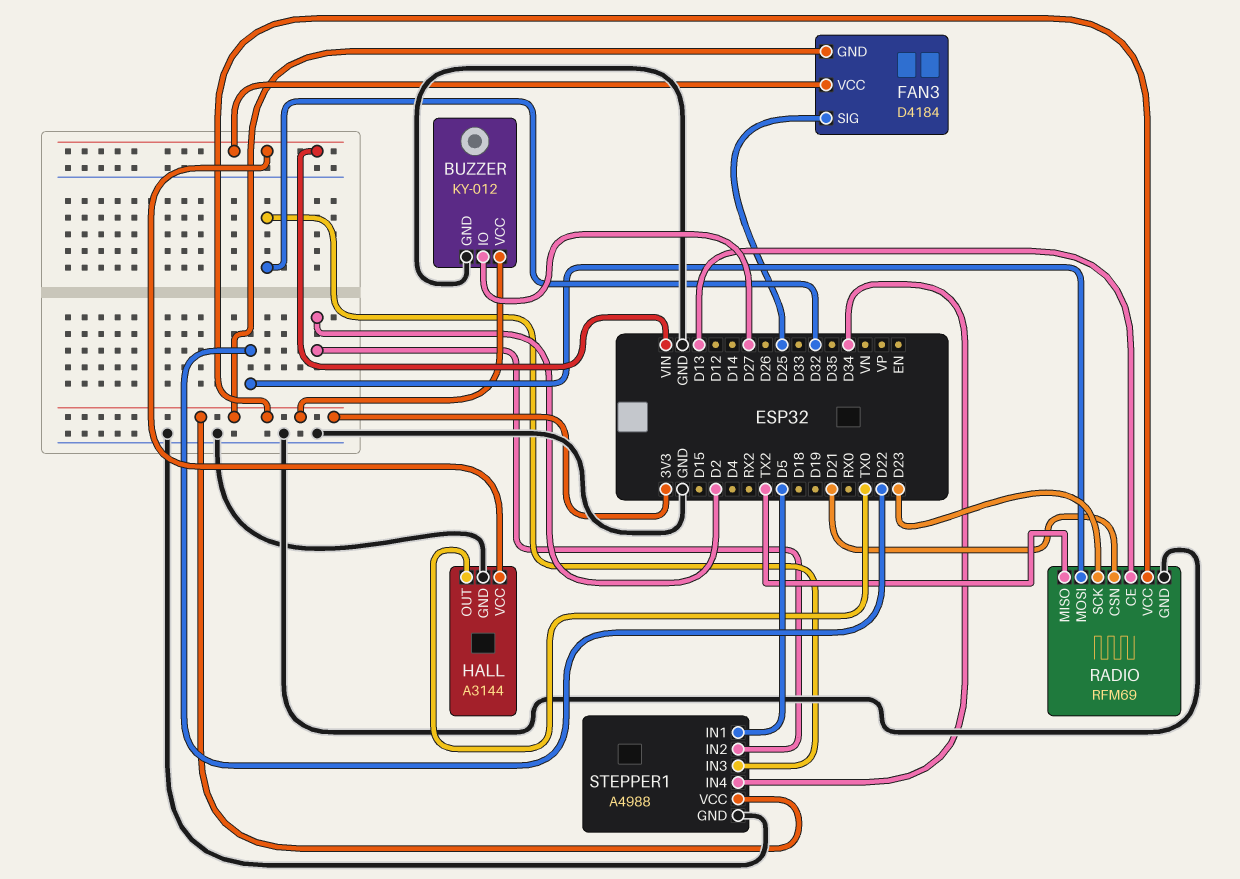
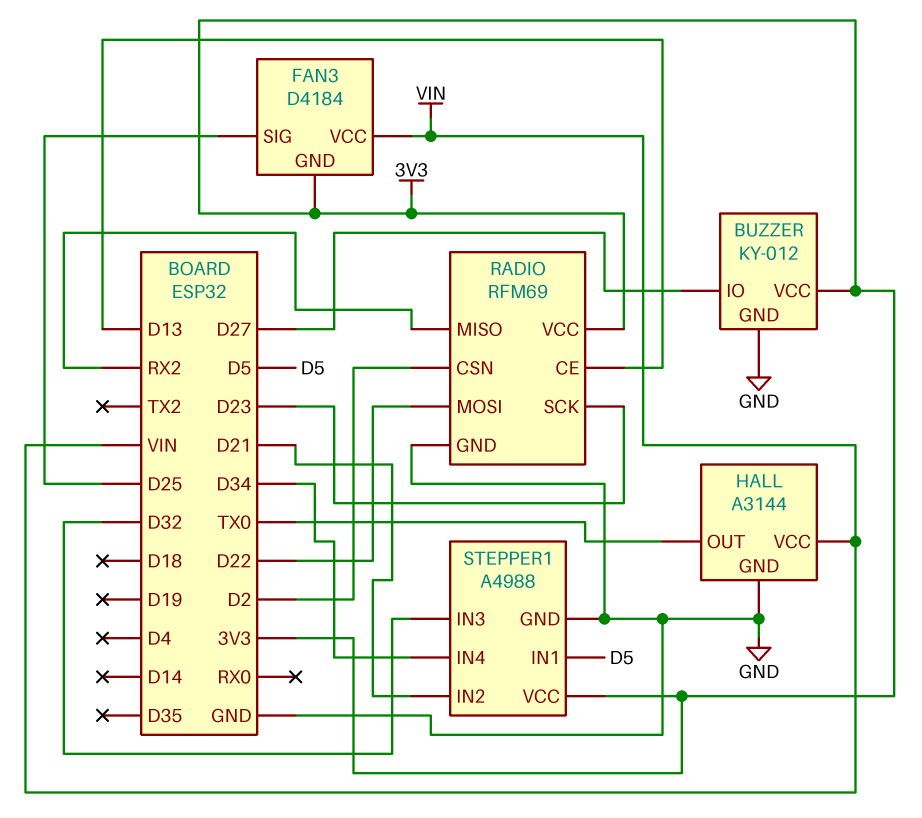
RADIO pin CSN: D21 -> D2
RADIO pin MISO: TX2 -> RX2
STEPPER1 pin IN2: D2 -> D21

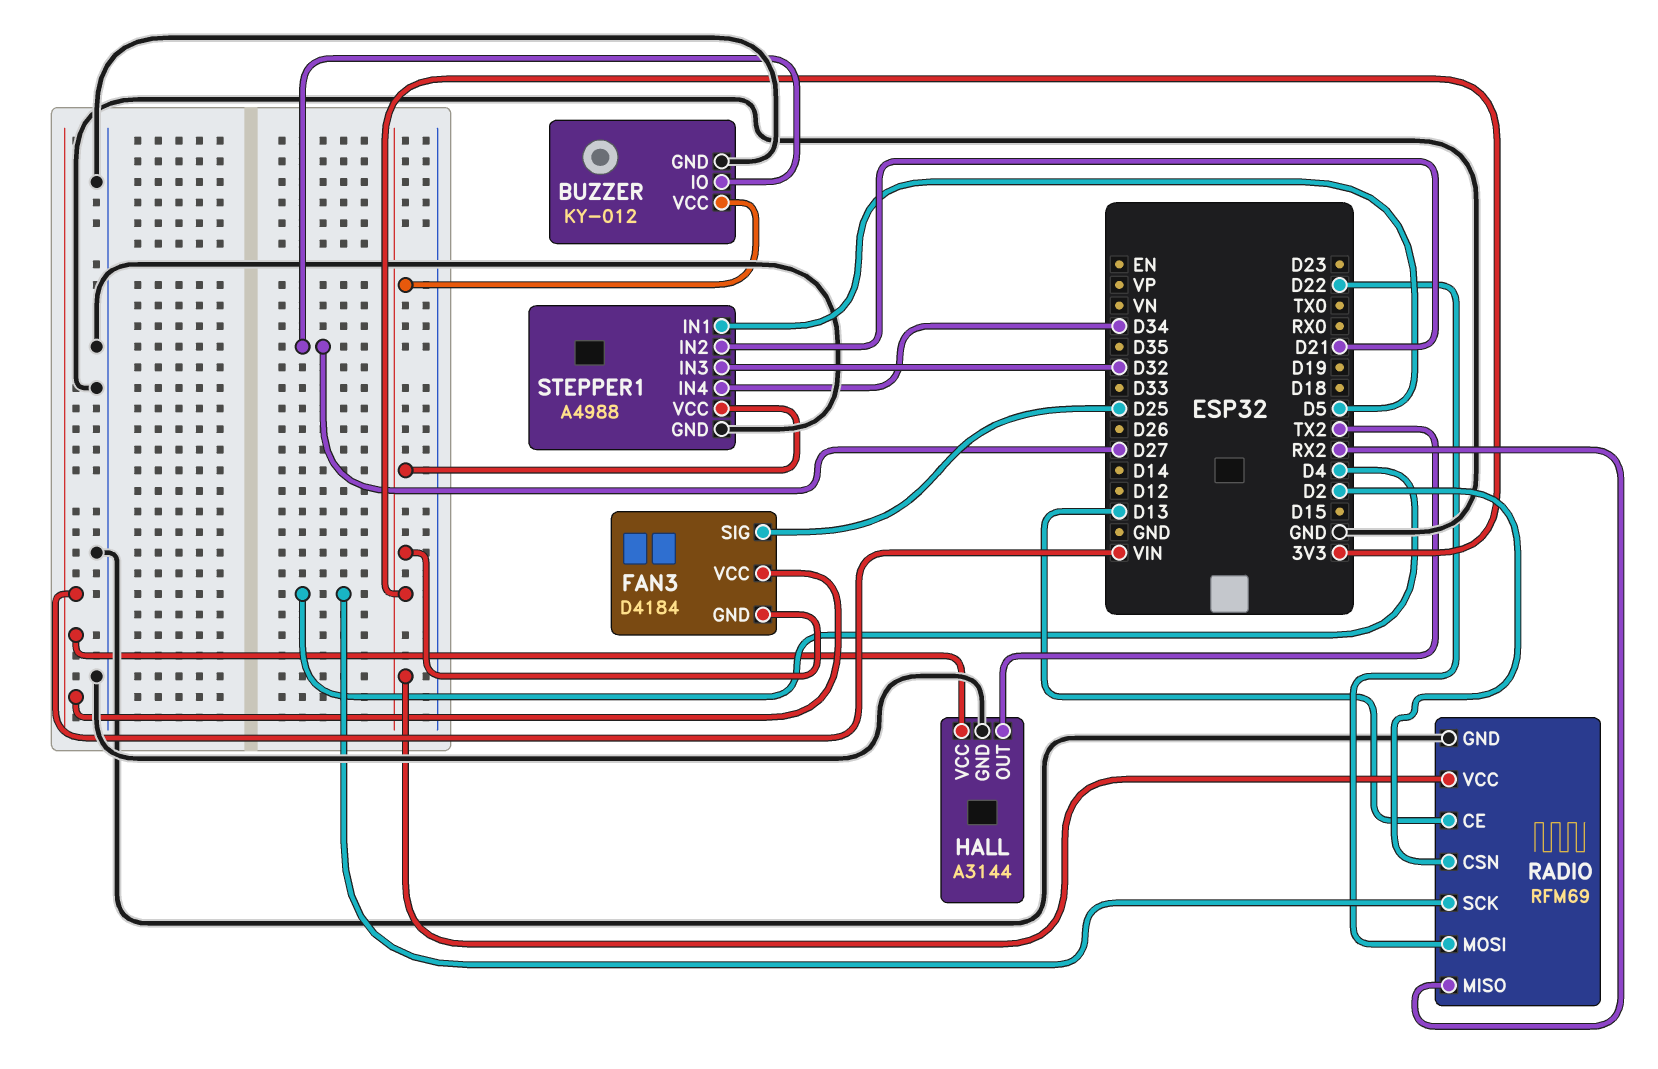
HALL pin OUT: TX0 -> TX2
RADIO pin SCK: D23 -> D4

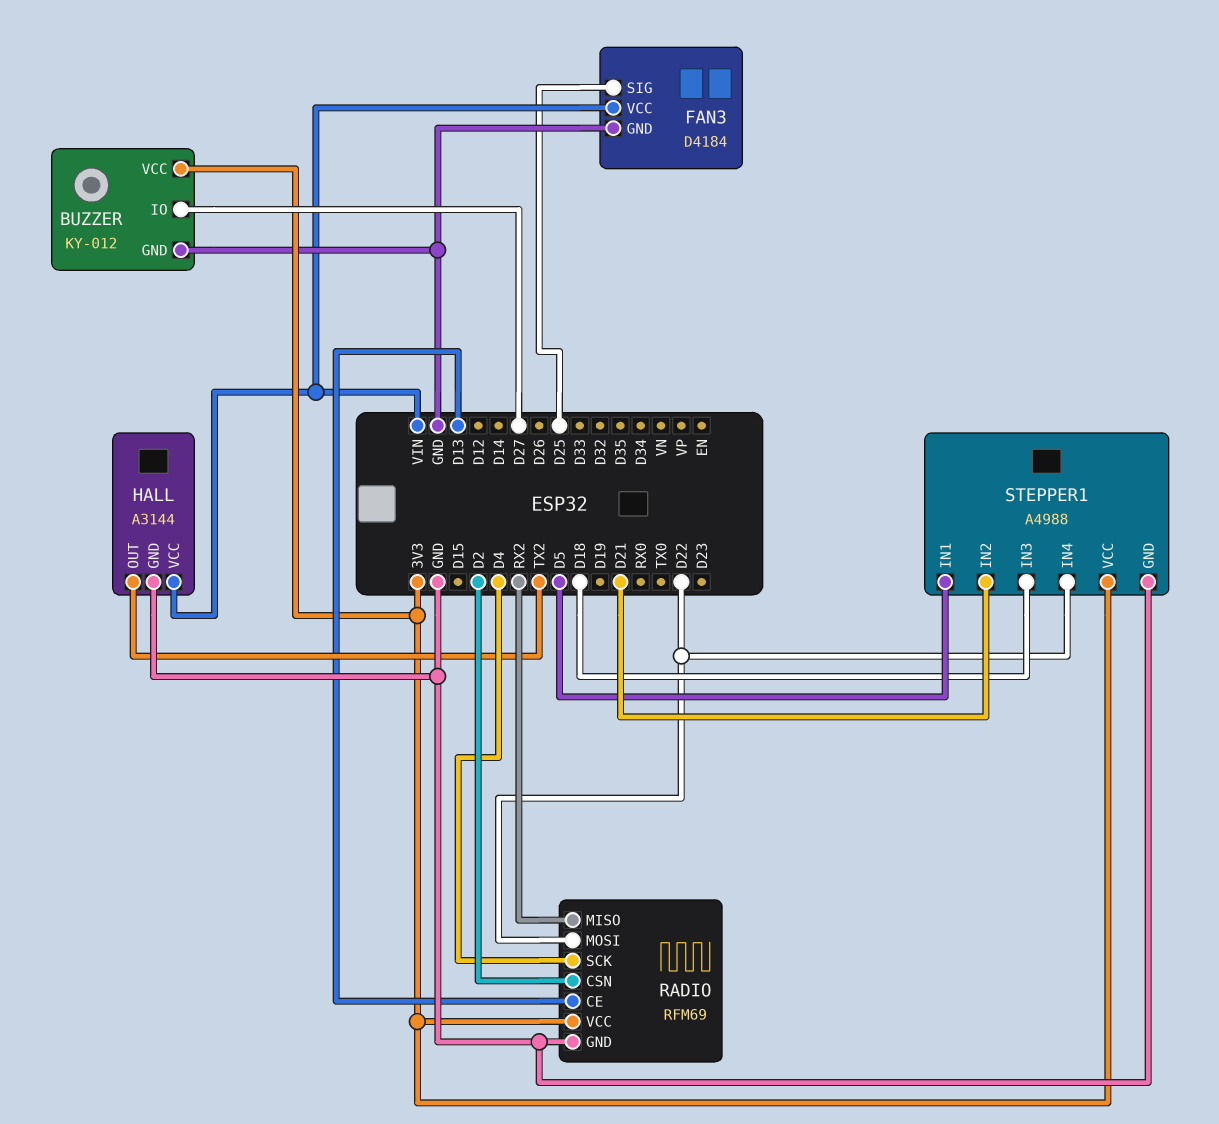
FAN3 pin GND: 3V3 -> GND
STEPPER1 pin IN3: D32 -> D18
STEPPER1 pin IN4: D34 -> D22

